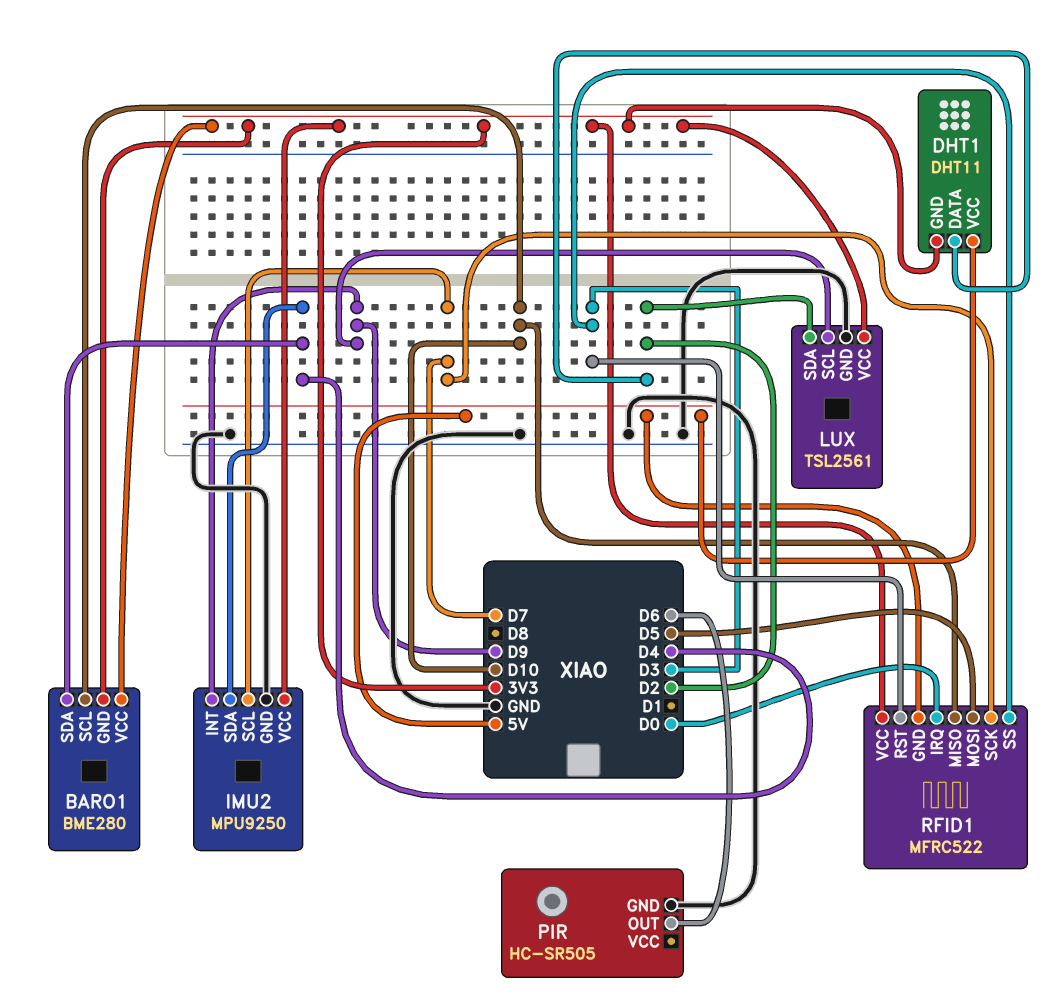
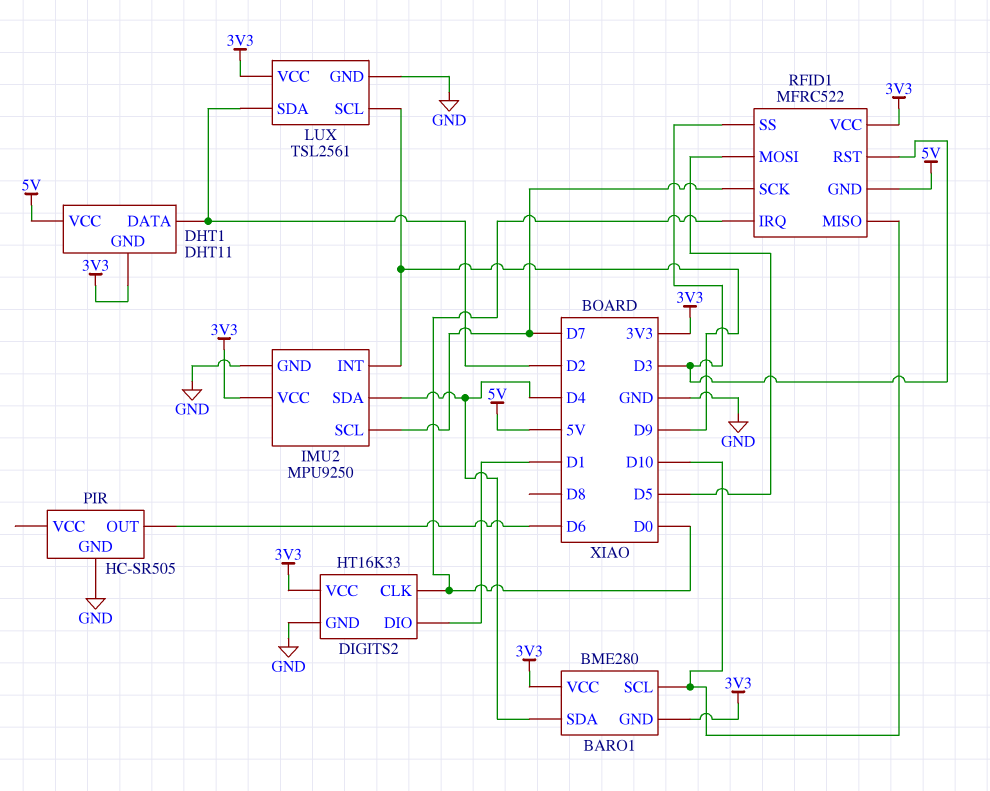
DIGITS2: none -> HT16K33
DIGITS2 pin CLK: none -> D0
DIGITS2 pin DIO: none -> D1
DIGITS2 pin GND: none -> GND
DIGITS2 pin VCC: none -> 3V3

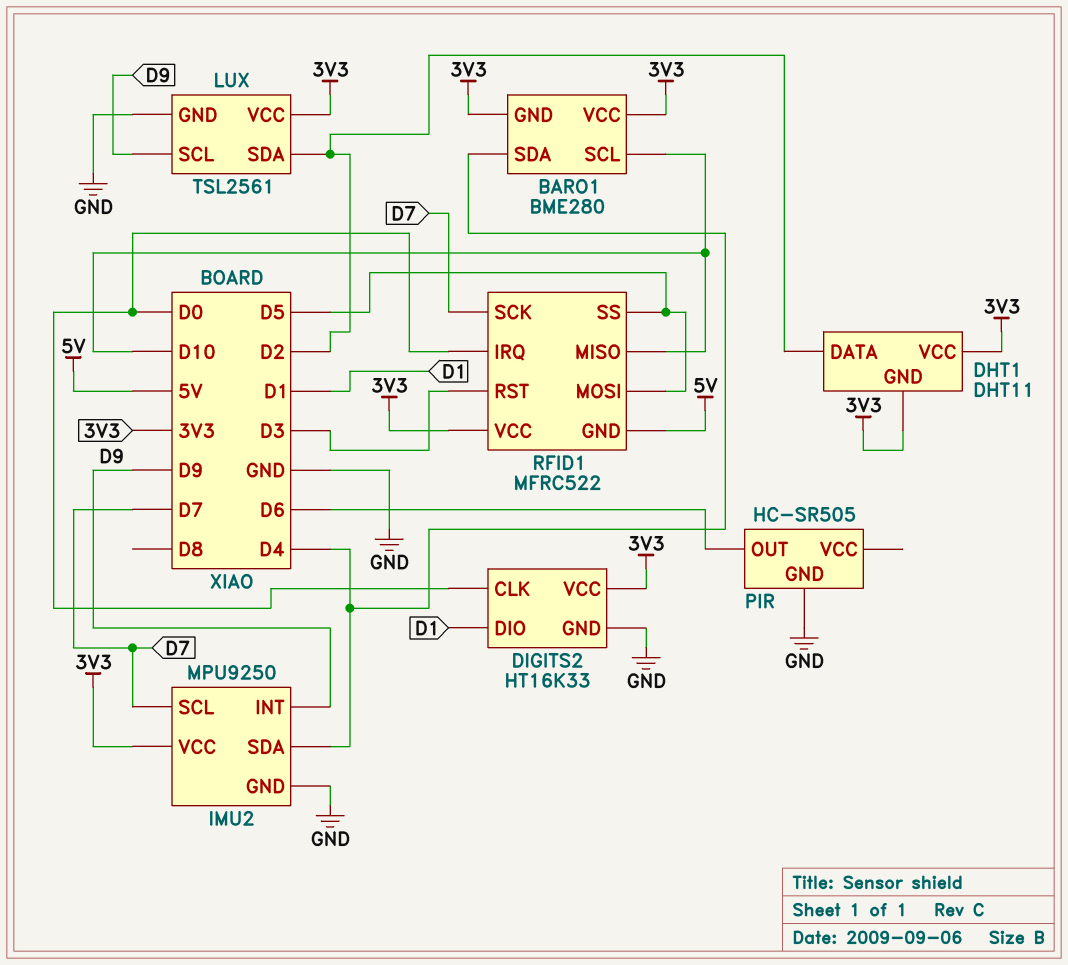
DHT1 pin VCC: 5V -> 3V3
RFID1 pin SS: D3 -> D5

